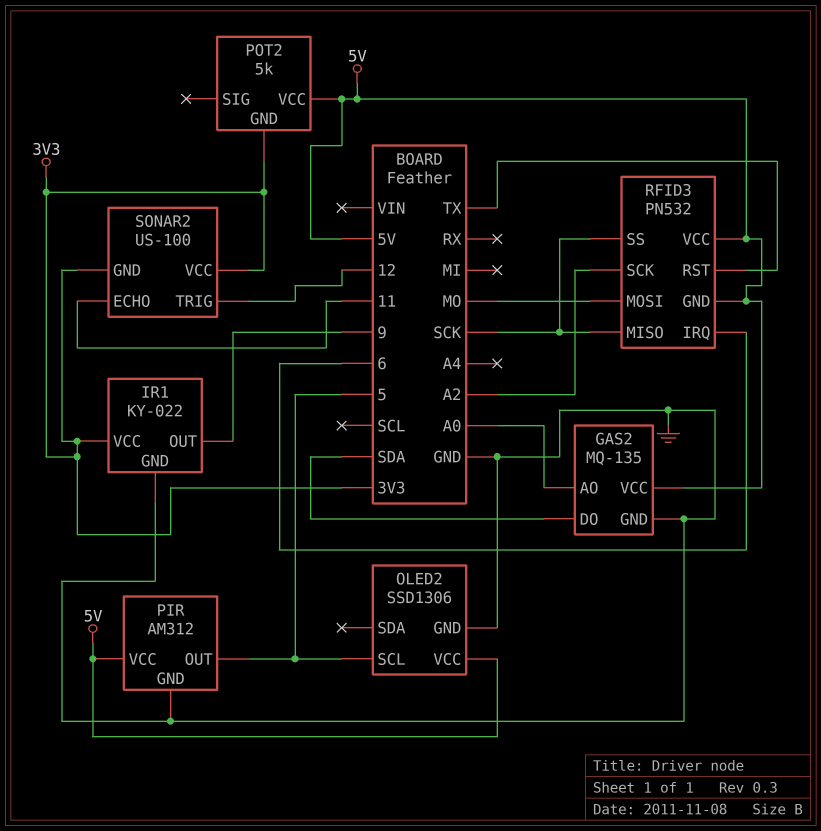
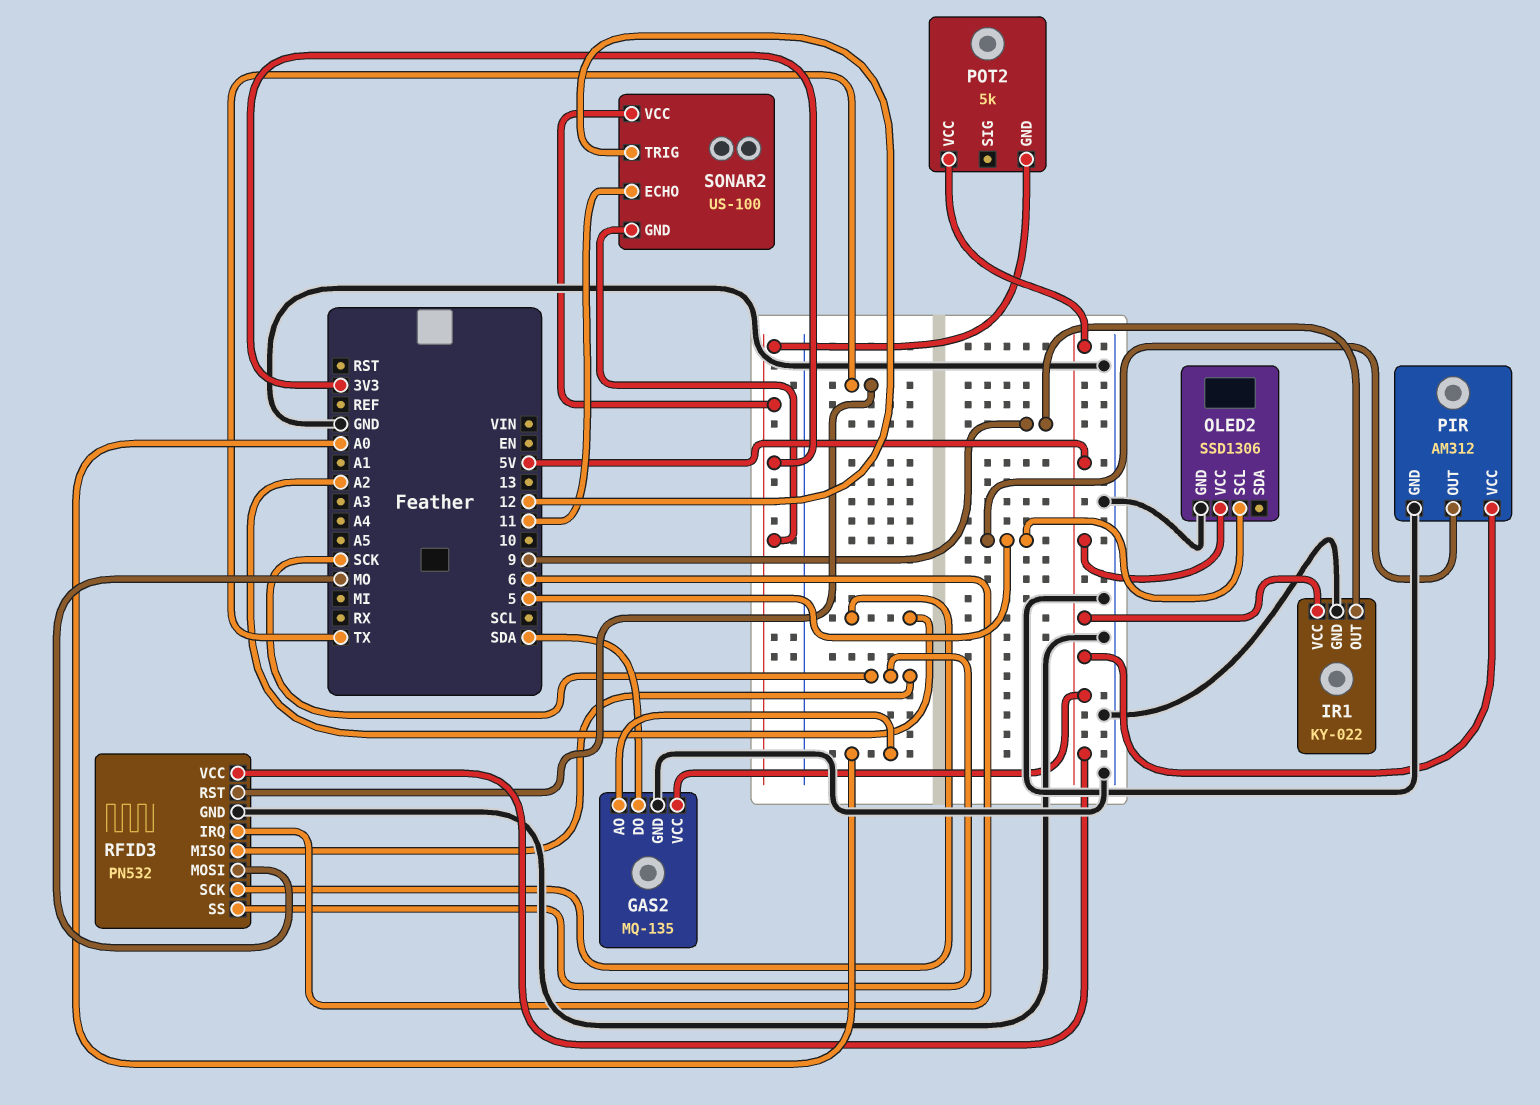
IR1 pin VCC: 3V3 -> 5V
RFID3 pin GND: 5V -> GND

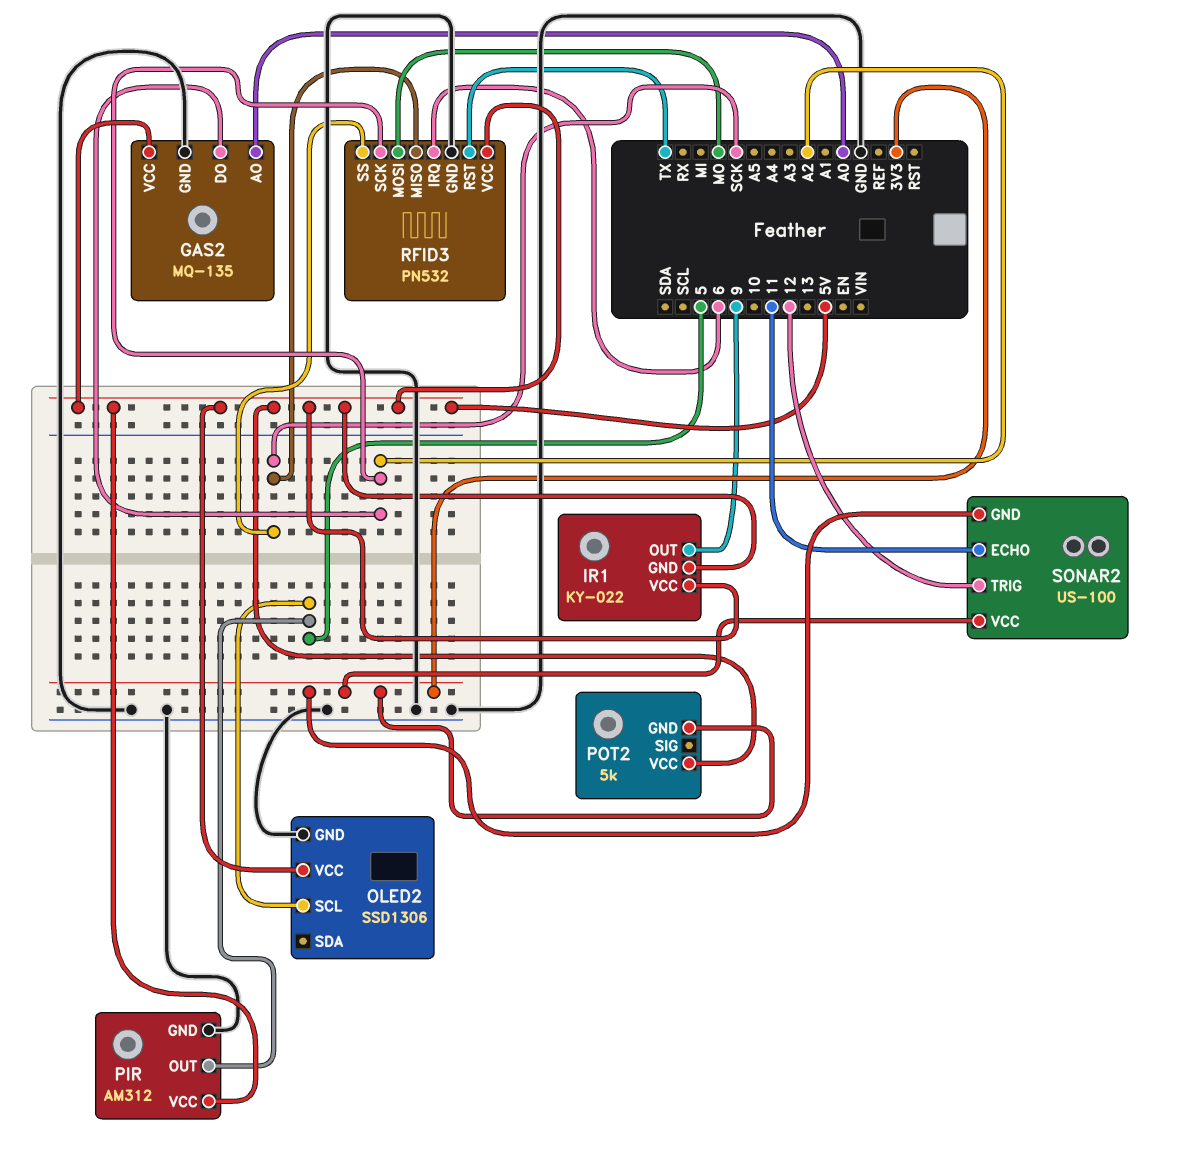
GAS2 pin DO: SDA -> A2
IR1 pin GND: GND -> 5V

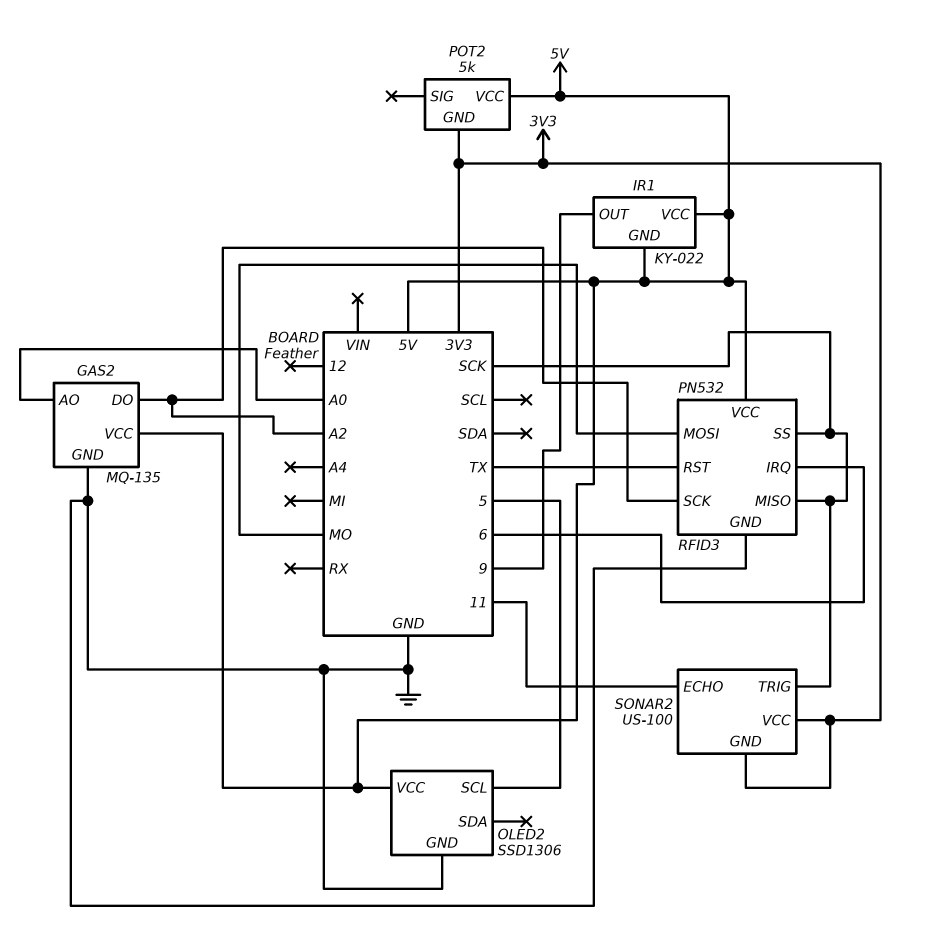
PIR: AM312 -> none
PIR pin GND: GND -> none
PIR pin OUT: 5 -> none
PIR pin VCC: 5V -> none
SONAR2 pin TRIG: 12 -> SCK

